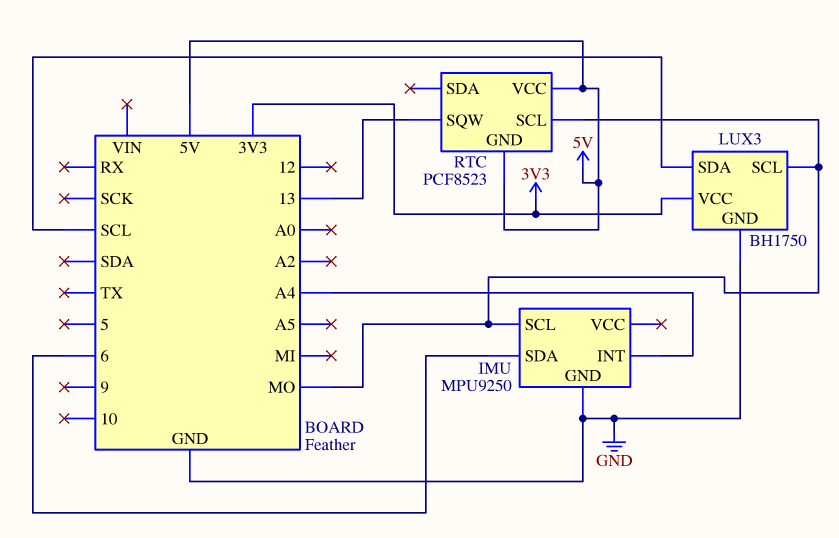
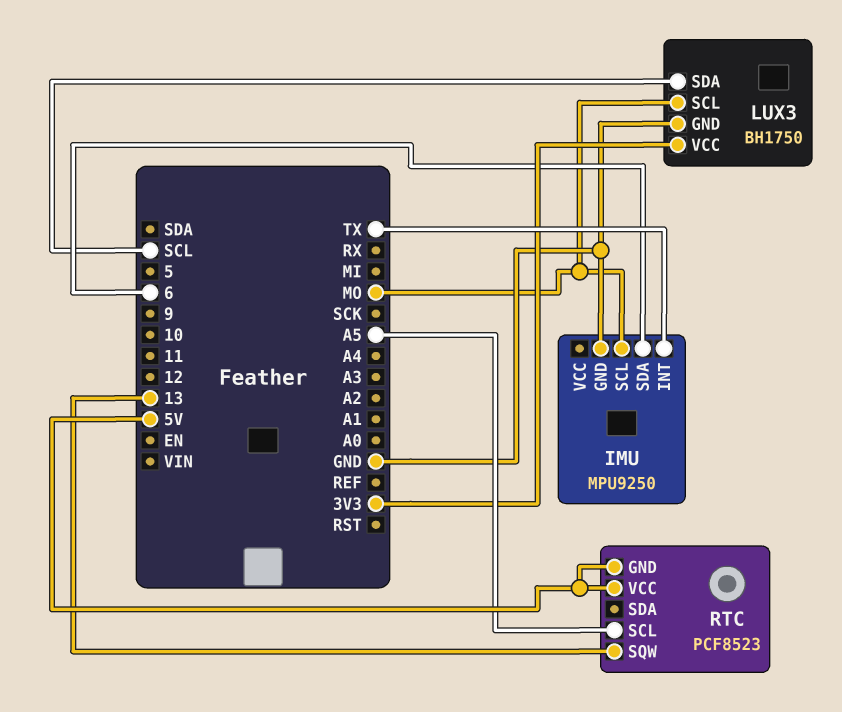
IMU pin INT: A4 -> TX
RTC pin SCL: MO -> A5

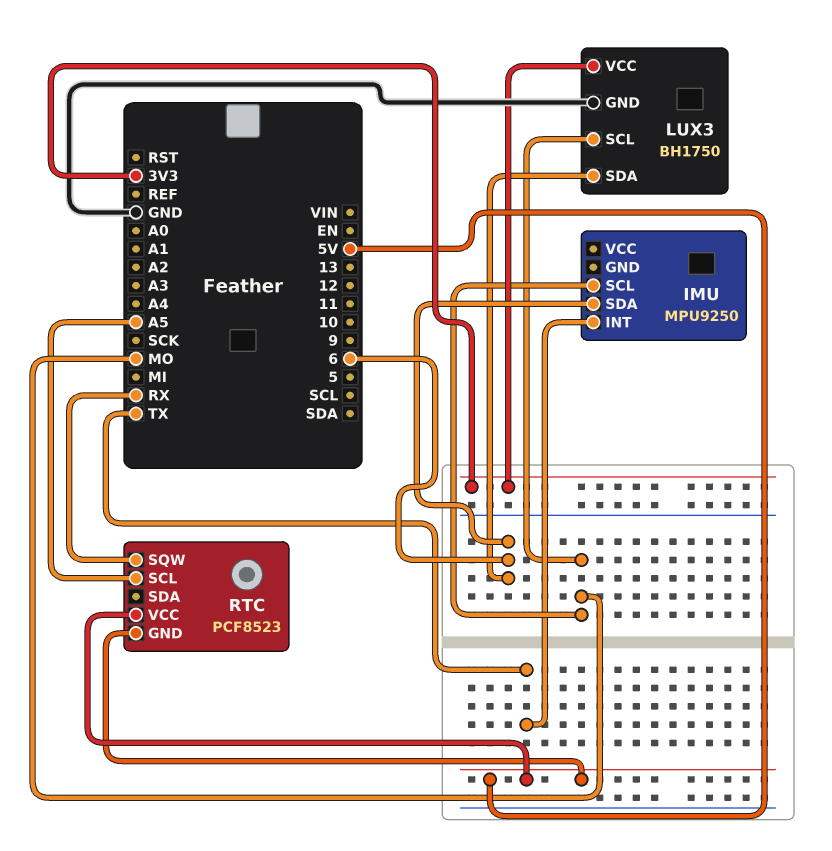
IMU pin GND: GND -> none
LUX3 pin SDA: SCL -> 6
RTC pin SQW: 13 -> RX

